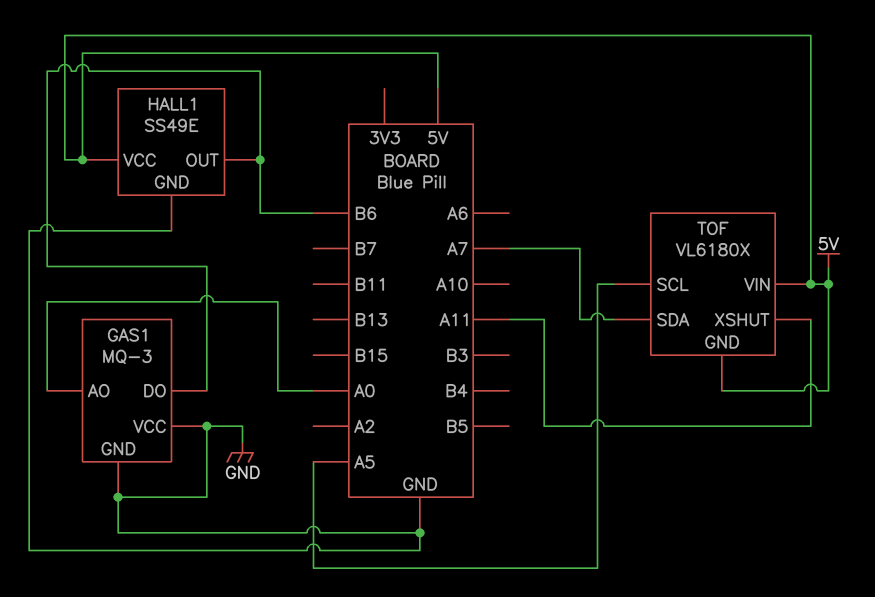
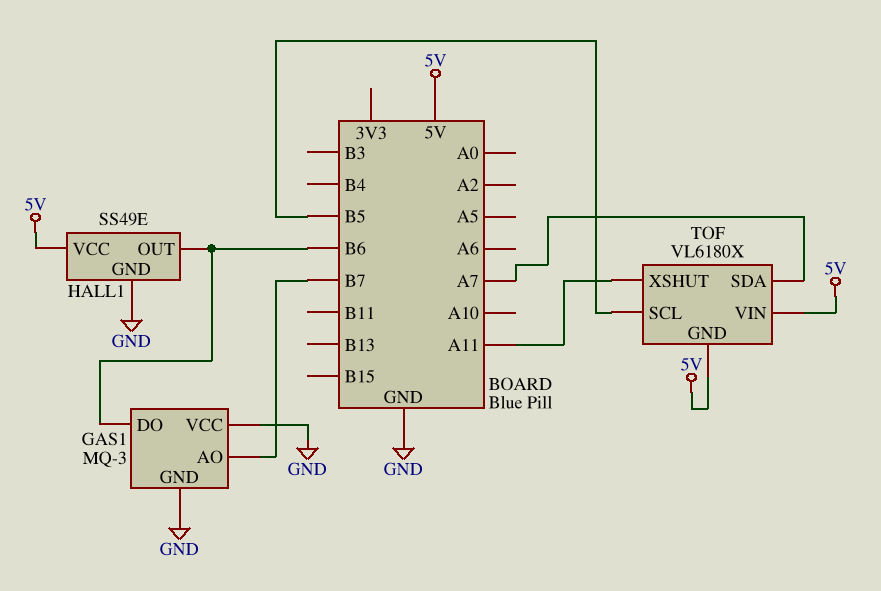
GAS1 pin AO: A0 -> B7
TOF pin SCL: A5 -> B5

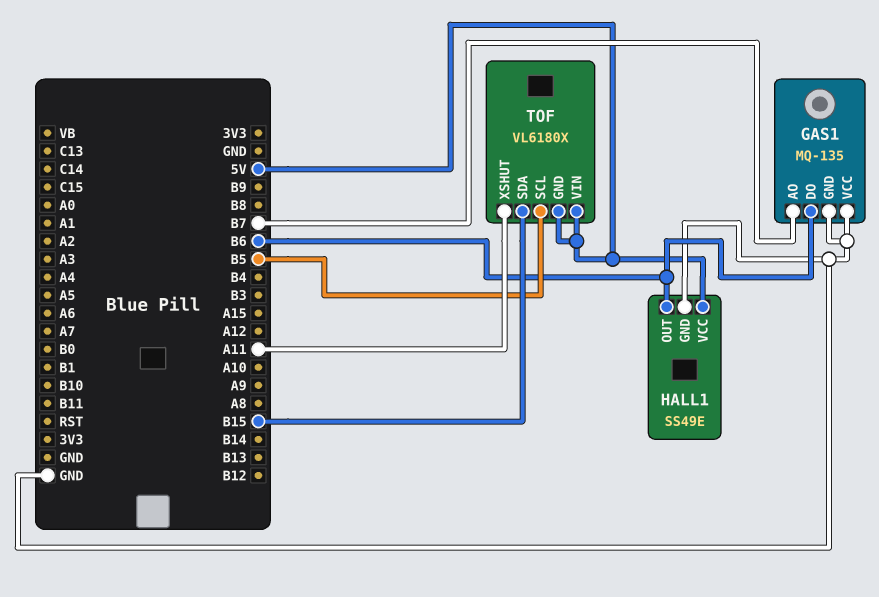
GAS1: MQ-3 -> MQ-135
TOF pin SDA: A7 -> B15

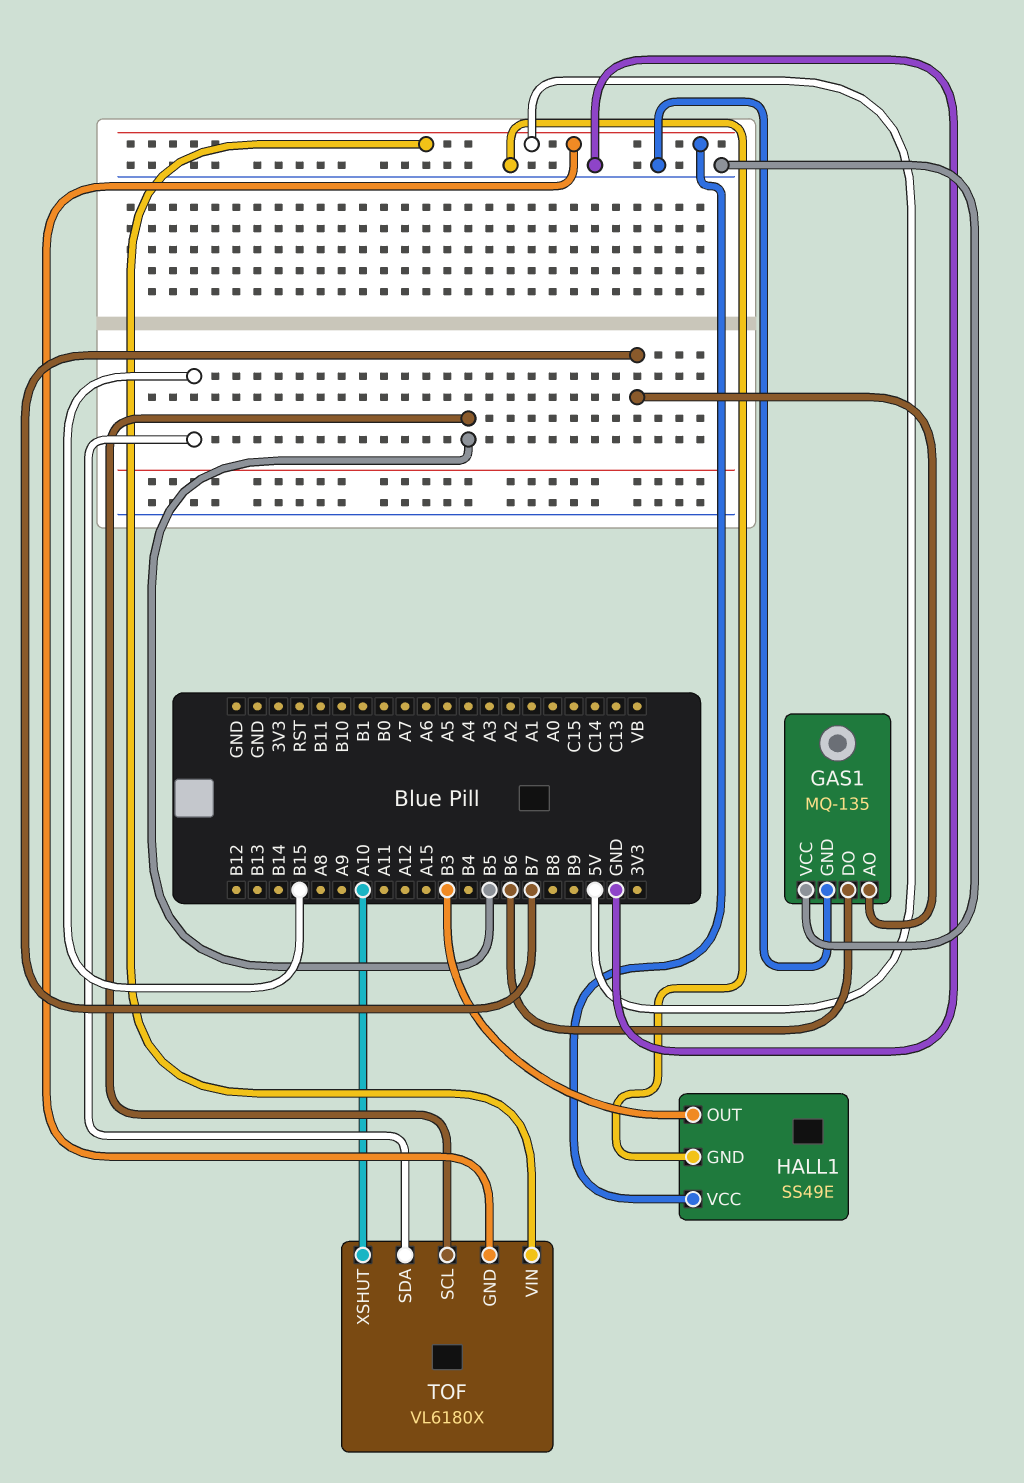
HALL1 pin OUT: B6 -> B3
TOF pin XSHUT: A11 -> A10

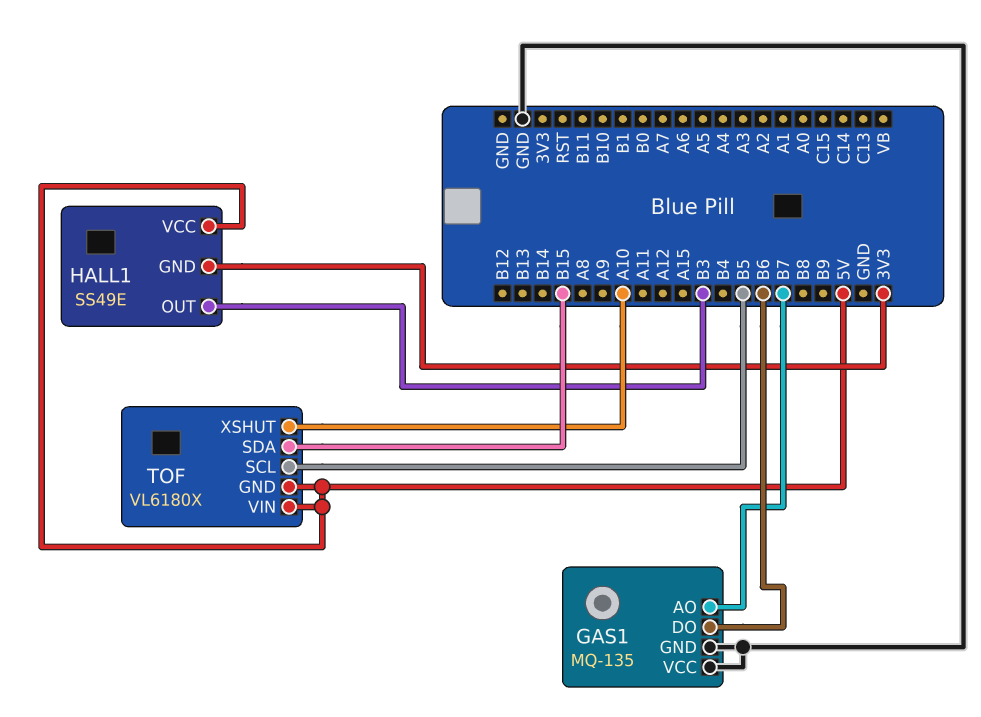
HALL1 pin GND: GND -> 3V3

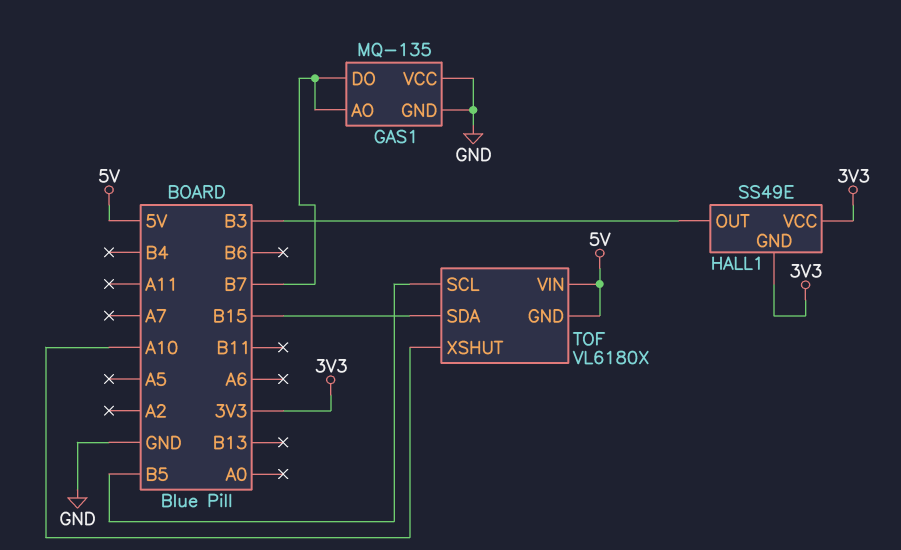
GAS1 pin DO: B6 -> B7
HALL1 pin VCC: 5V -> 3V3

